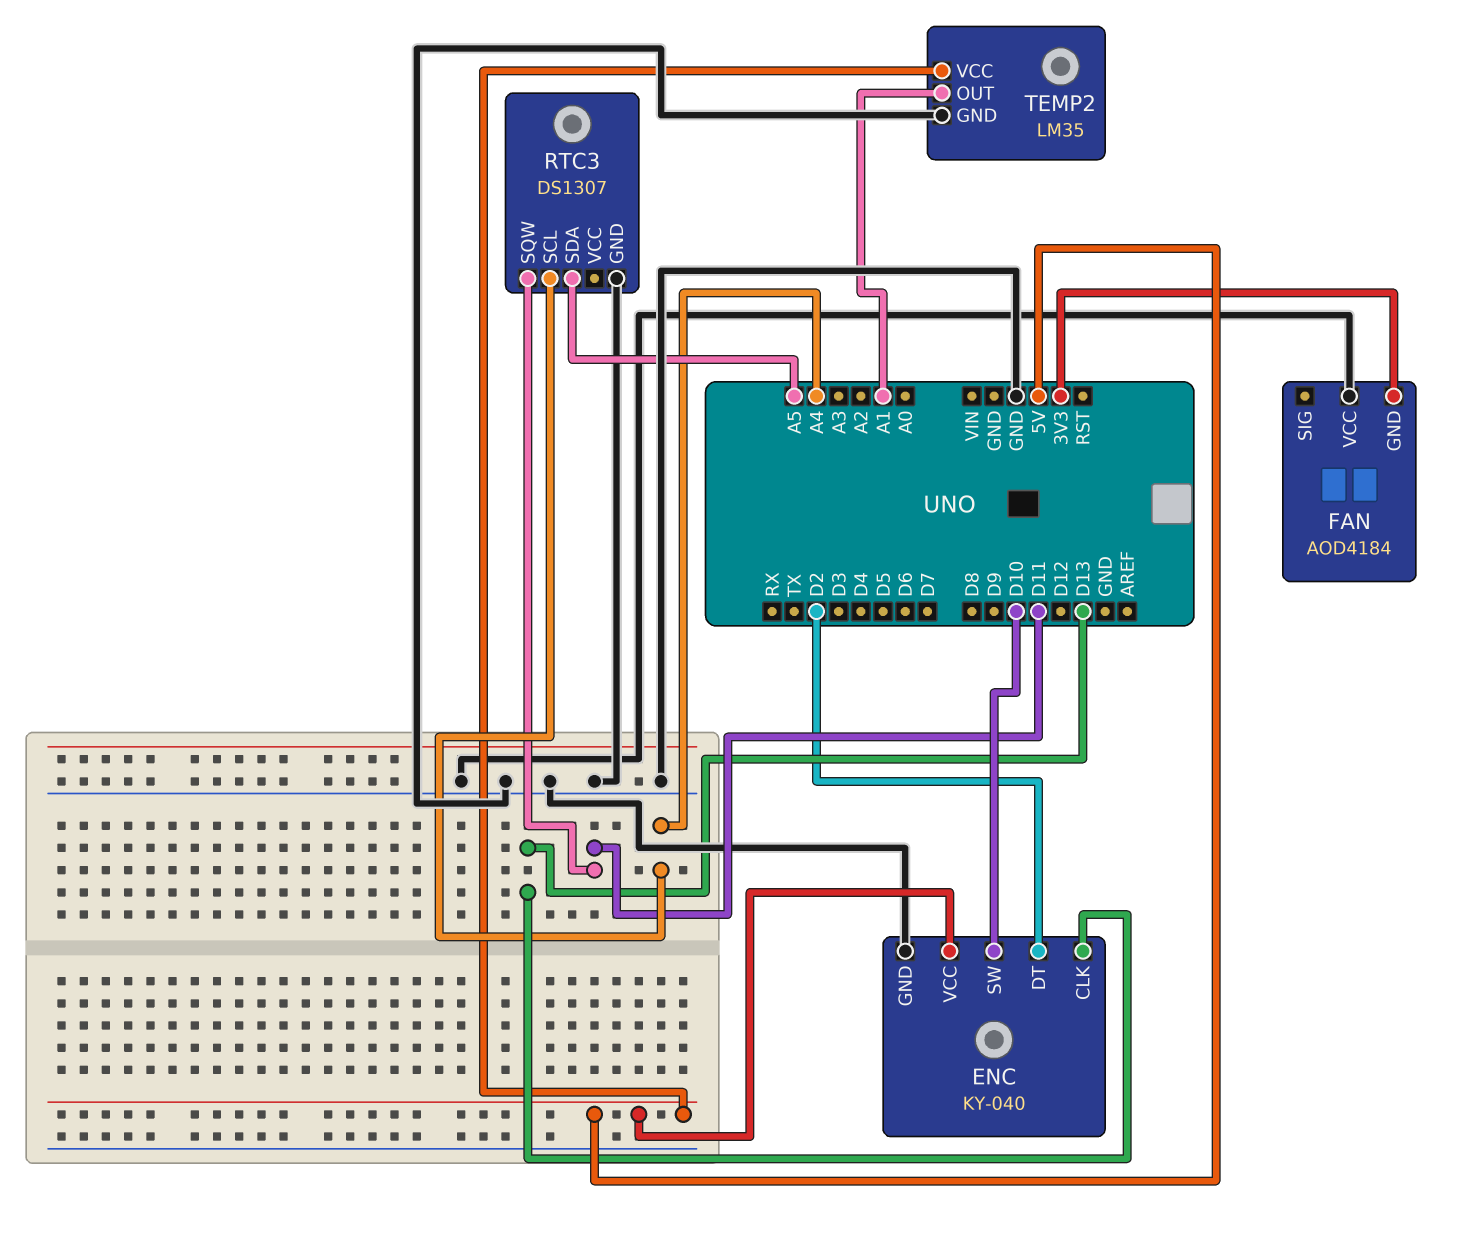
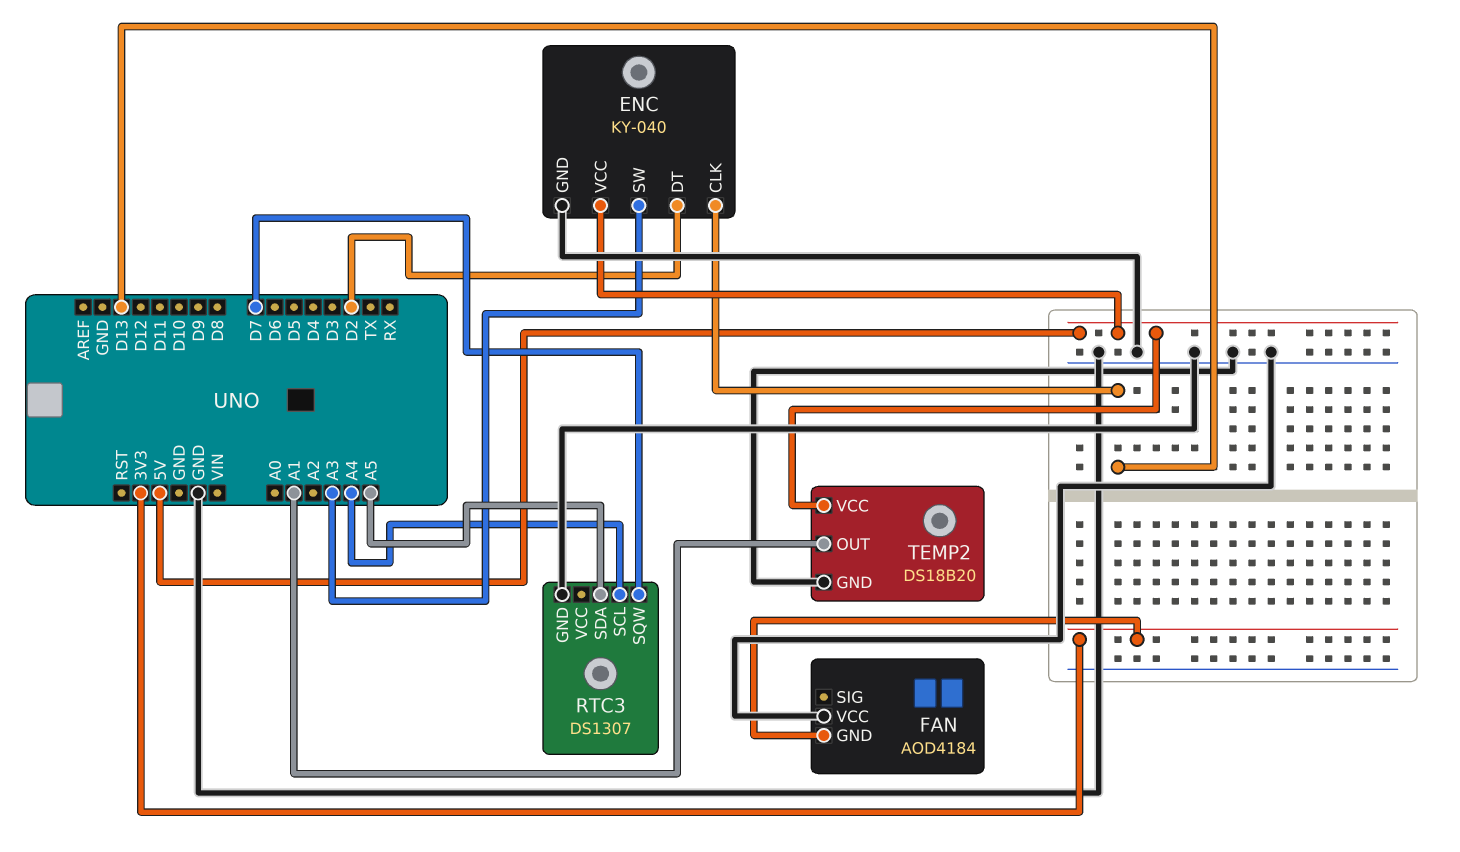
ENC pin SW: D10 -> A3
RTC3 pin SQW: D11 -> D7
TEMP2: LM35 -> DS18B20

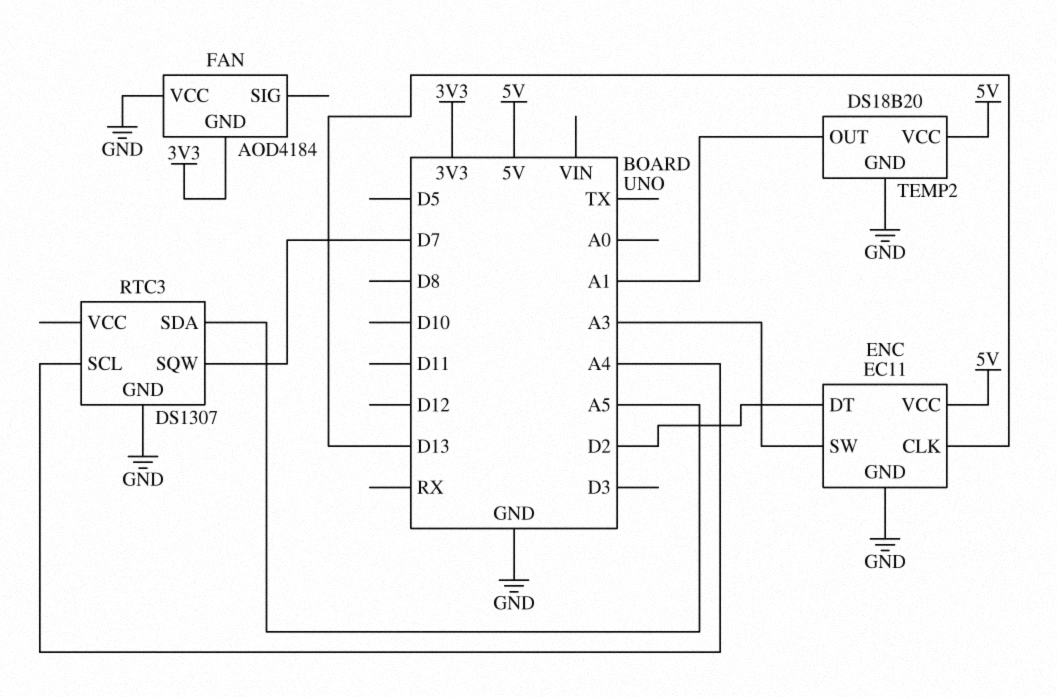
ENC: KY-040 -> EC11

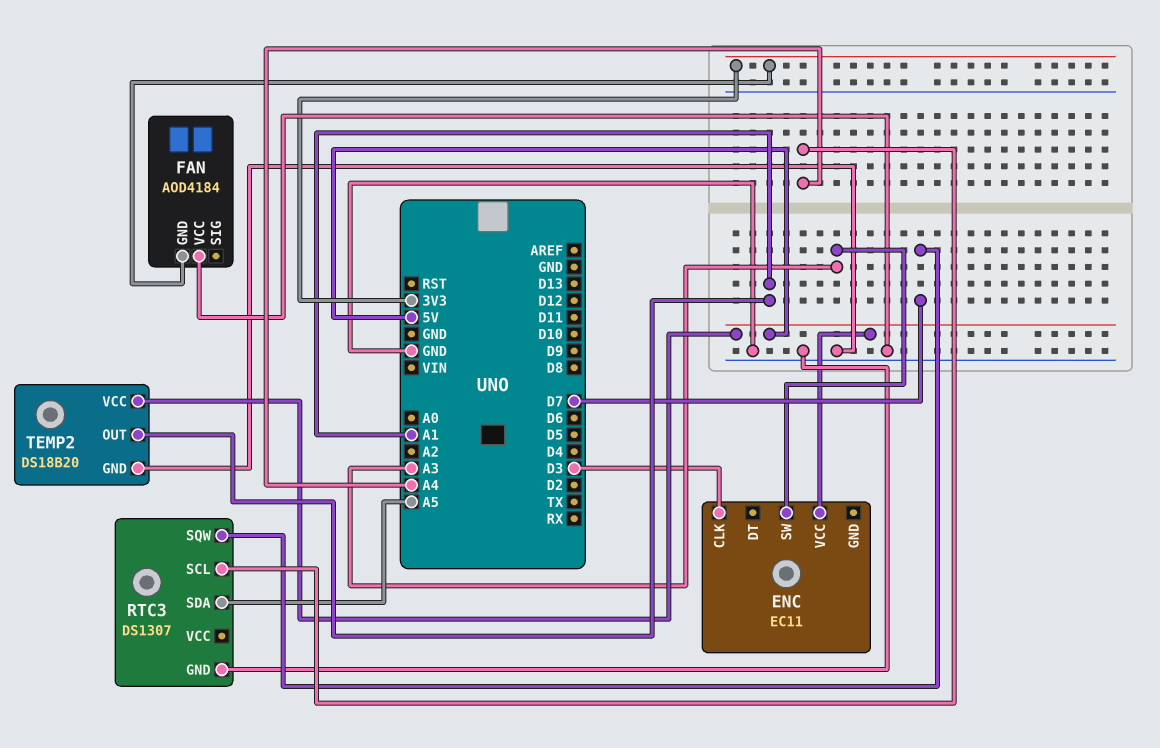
ENC pin CLK: D13 -> D3
ENC pin DT: D2 -> none
ENC pin GND: GND -> none

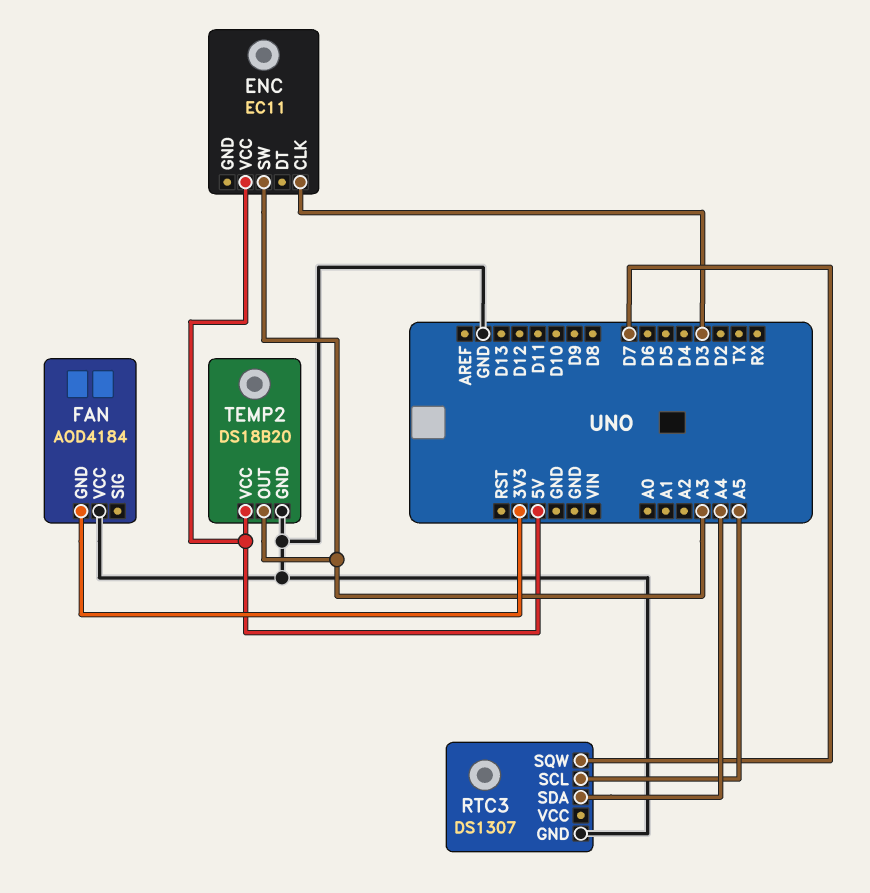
RTC3 pin SCL: A4 -> A5
RTC3 pin SDA: A5 -> A4
TEMP2 pin OUT: A1 -> A3

